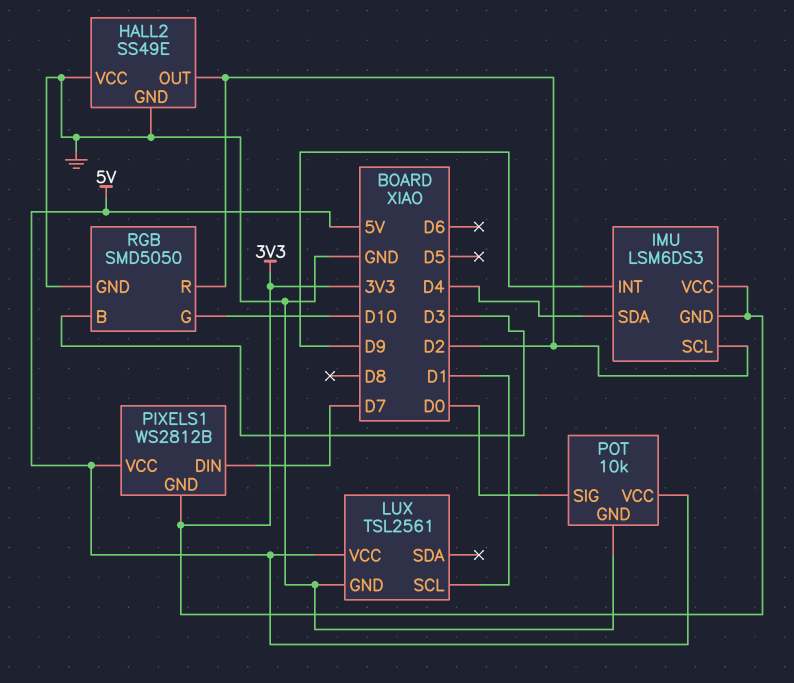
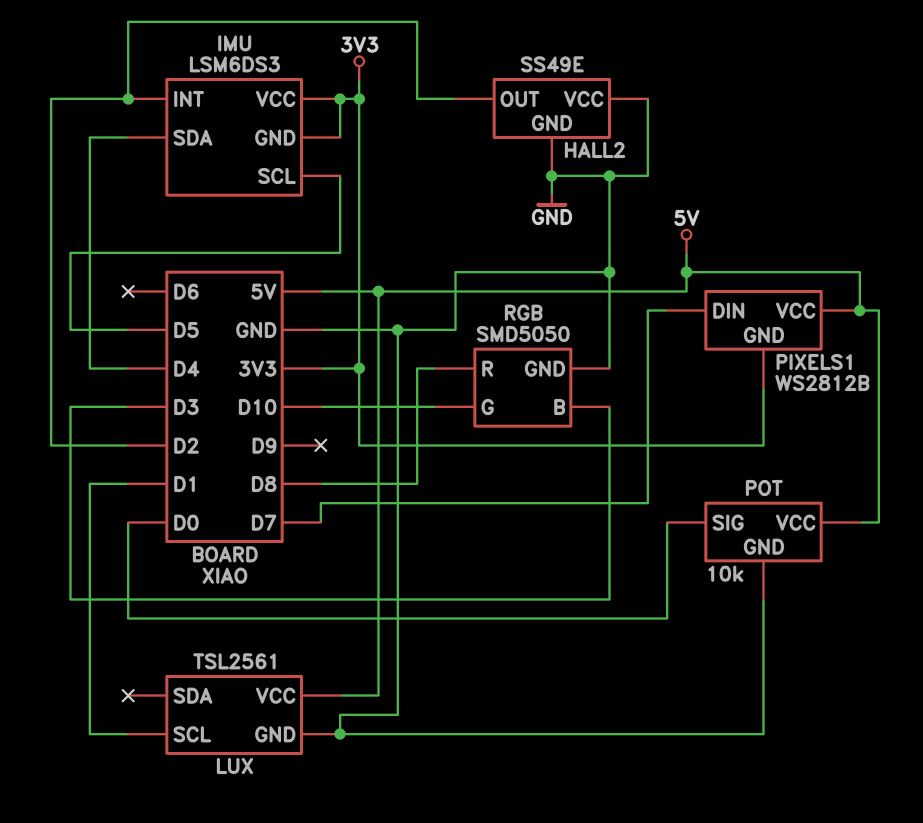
IMU pin INT: D9 -> D2
IMU pin SCL: D2 -> D5
RGB pin R: D2 -> D8

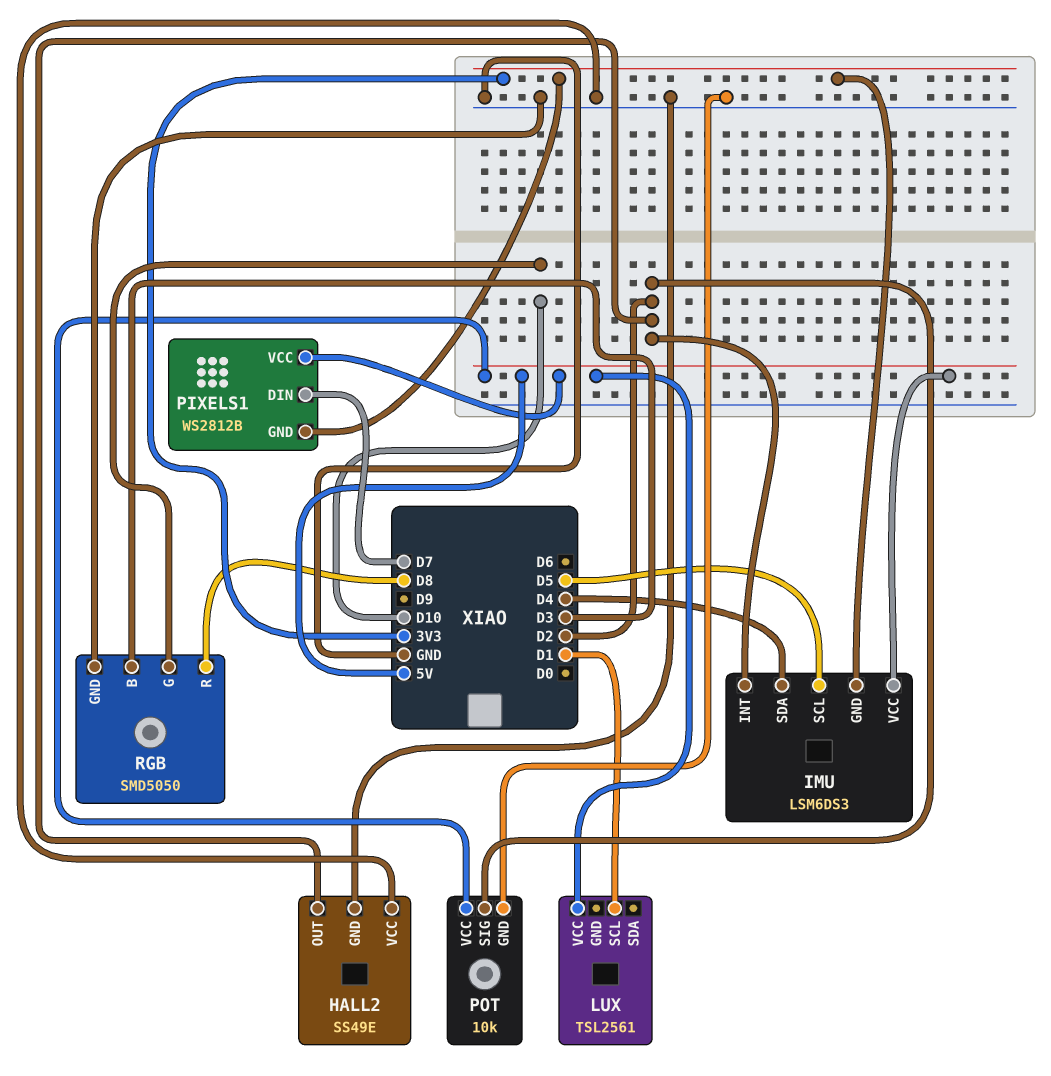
IMU pin VCC: 3V3 -> 5V
LUX pin GND: GND -> none
POT pin SIG: D0 -> D2

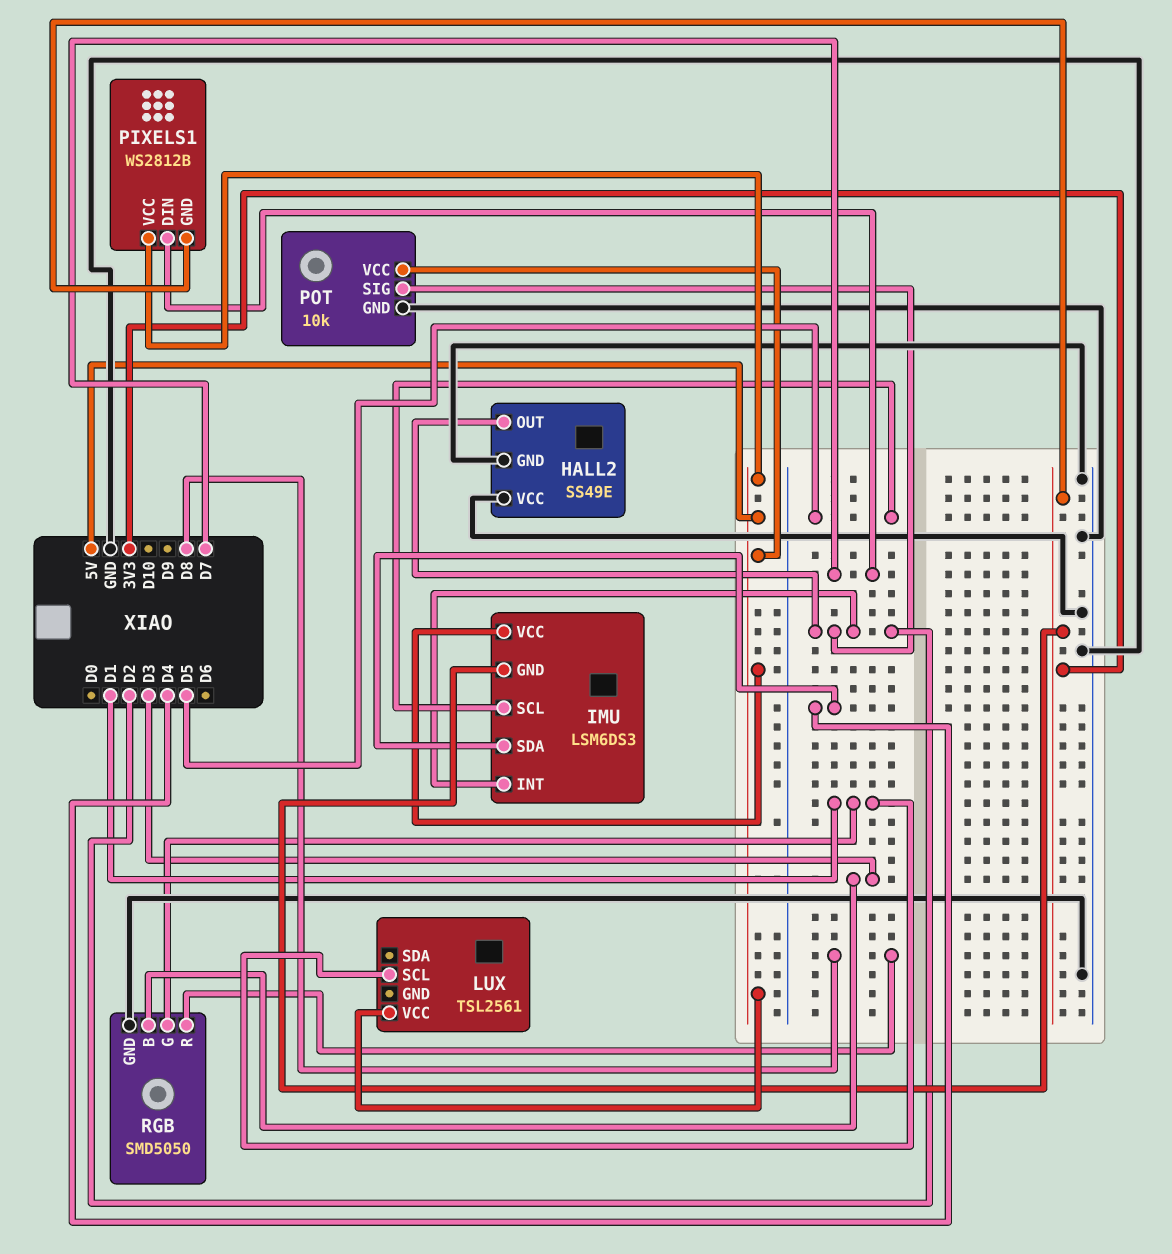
RGB pin G: D10 -> D1

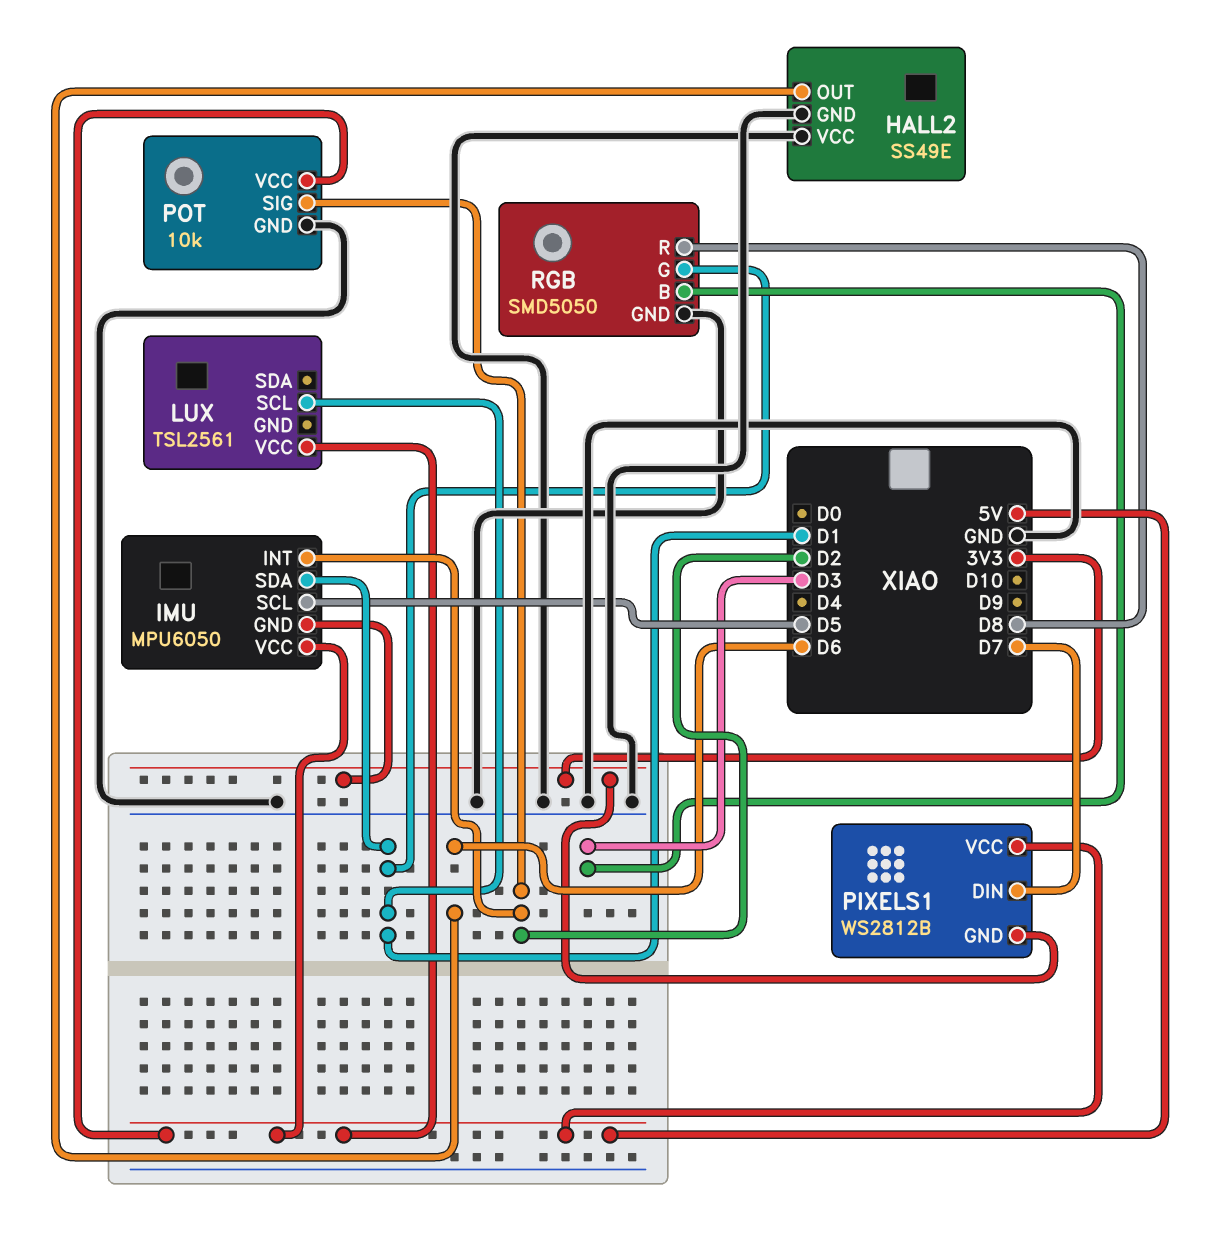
HALL2 pin OUT: D2 -> D6
IMU: LSM6DS3 -> MPU6050
IMU pin SDA: D4 -> D1

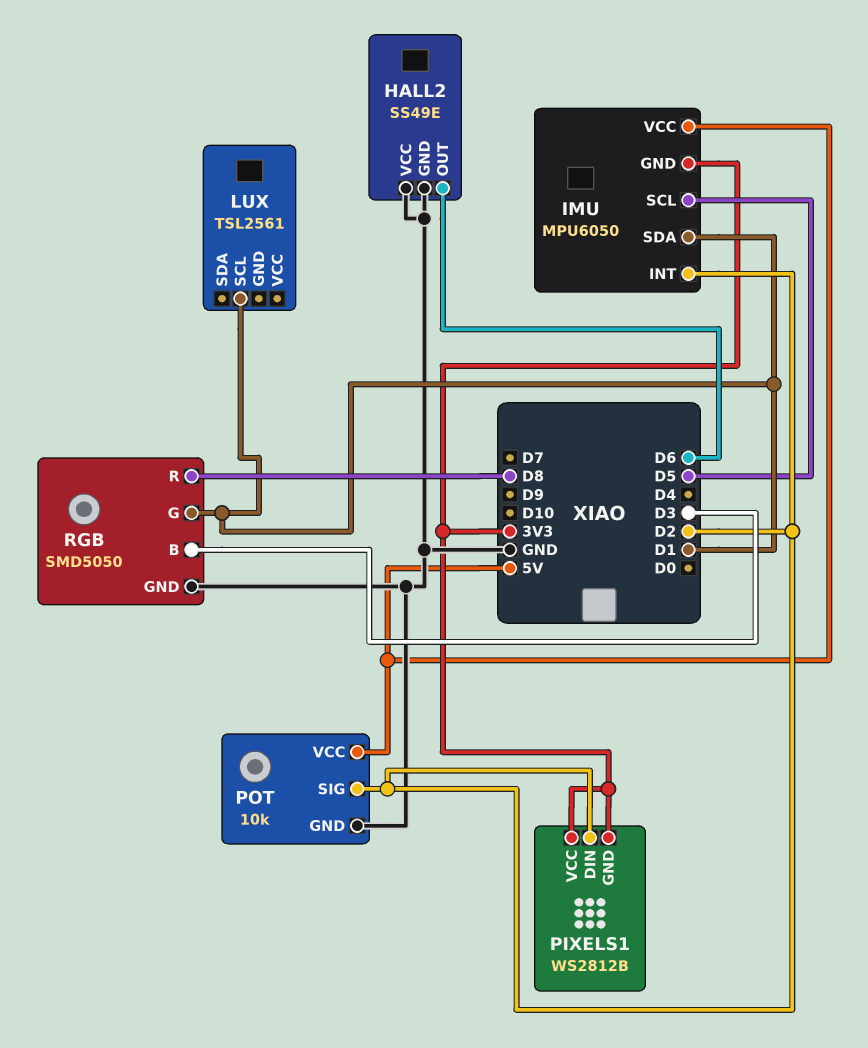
LUX pin VCC: 5V -> none
PIXELS1 pin DIN: D7 -> D2
PIXELS1 pin VCC: 5V -> 3V3

